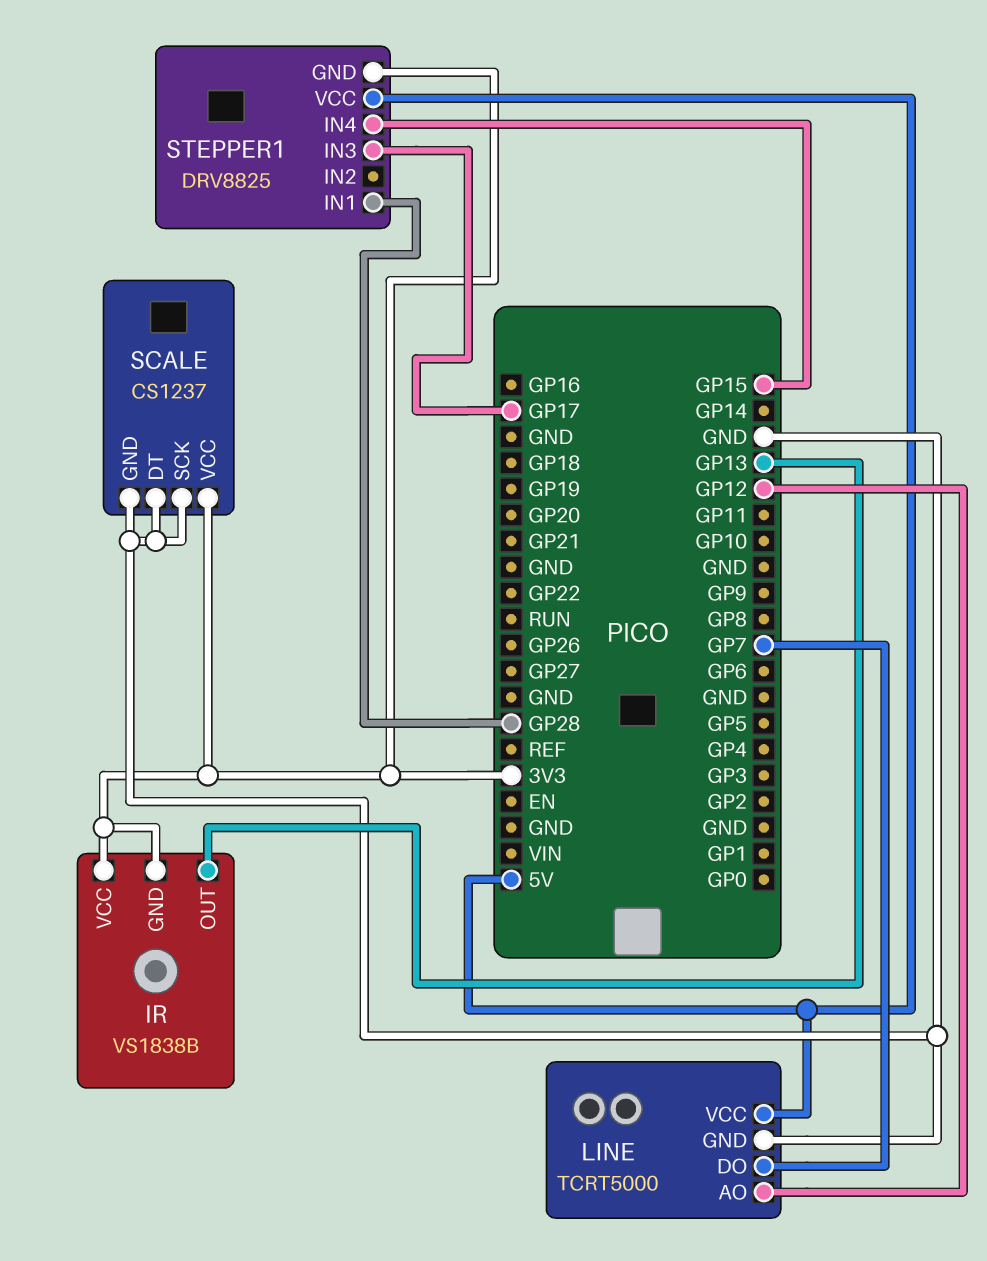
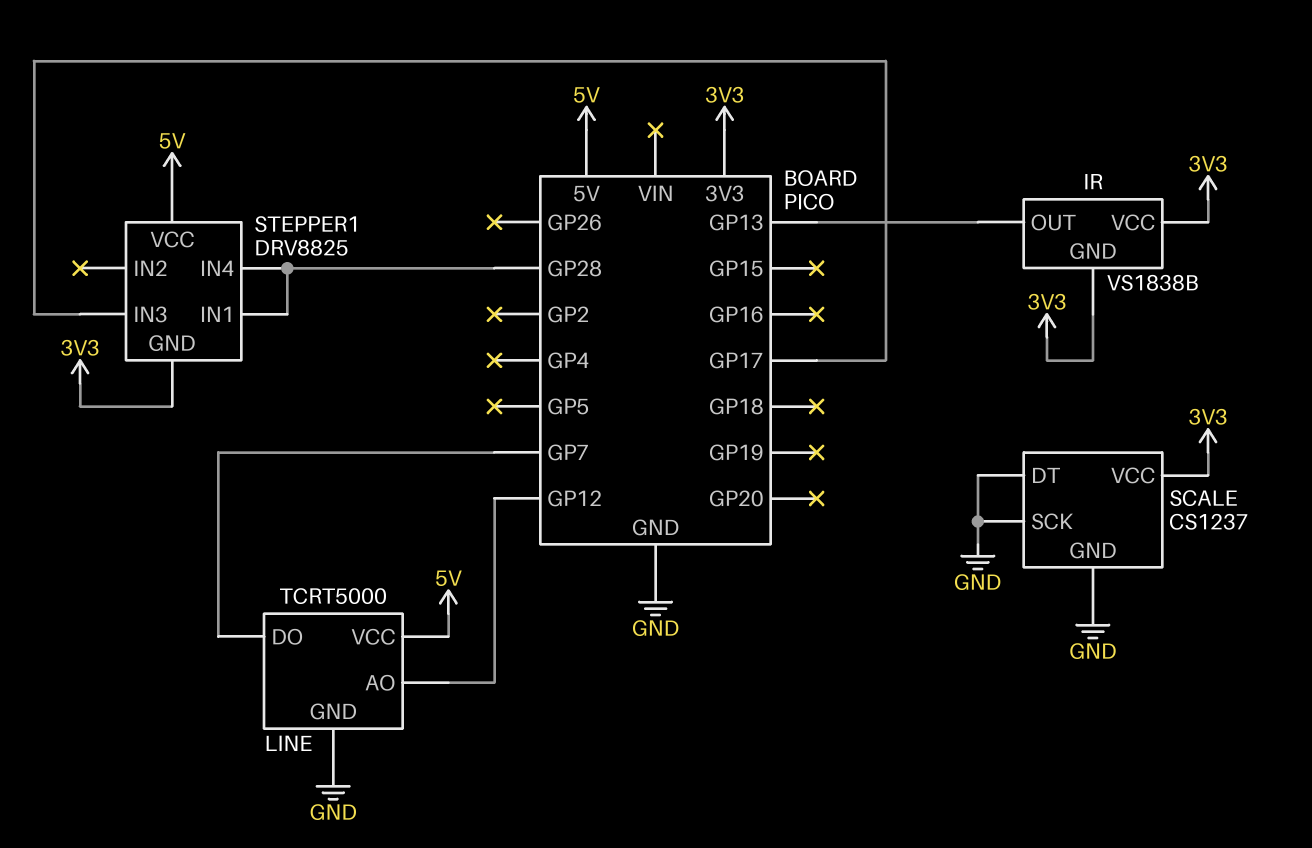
STEPPER1 pin IN4: GP15 -> GP28

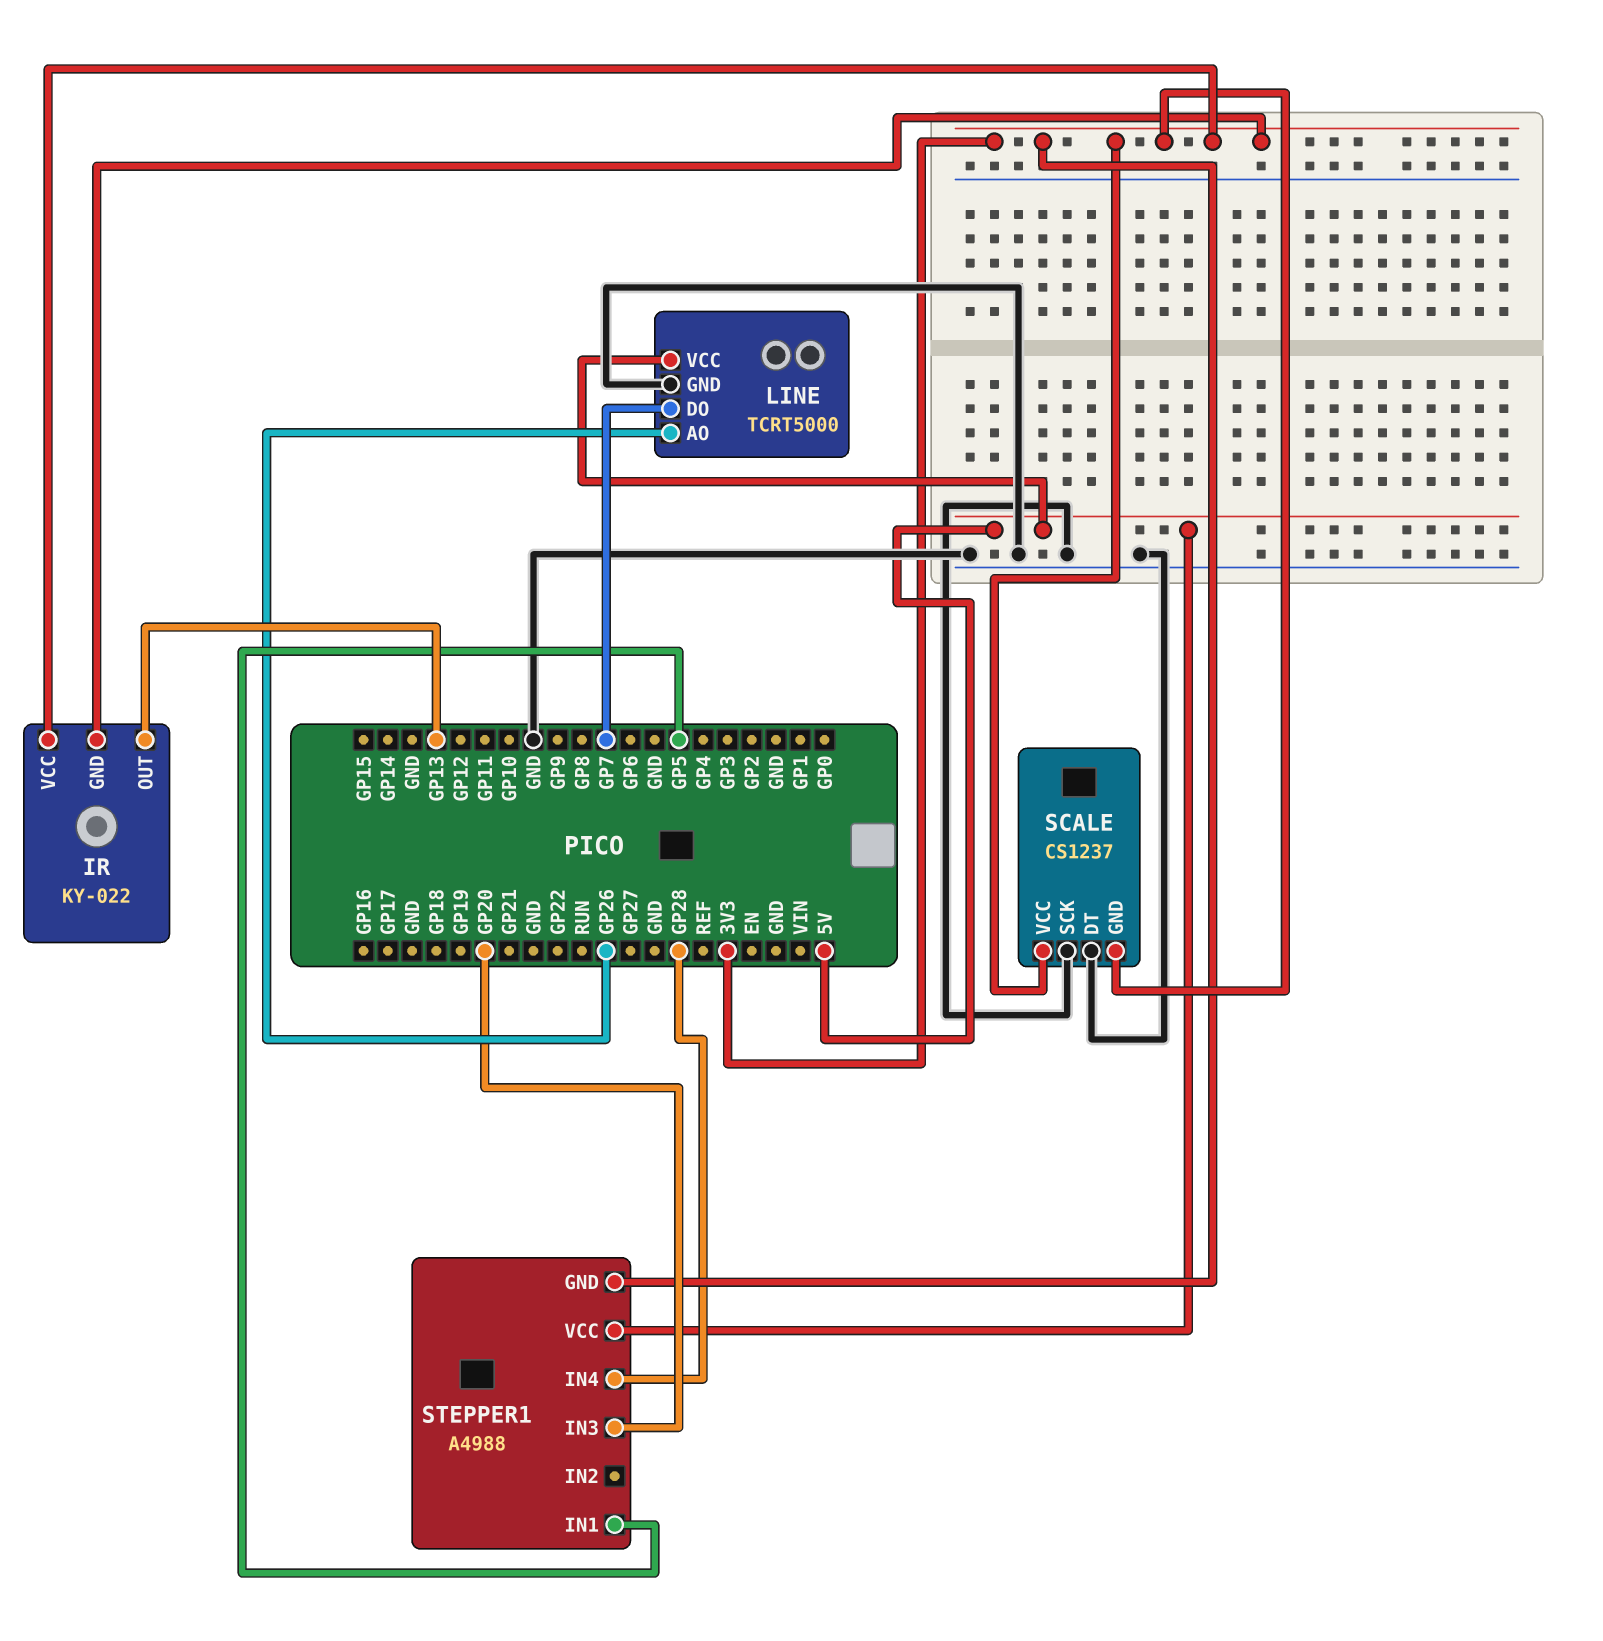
IR: VS1838B -> KY-022
LINE pin AO: GP12 -> GP26
SCALE pin GND: GND -> 3V3
STEPPER1: DRV8825 -> A4988
STEPPER1 pin IN1: GP28 -> GP5
STEPPER1 pin IN3: GP17 -> GP20

